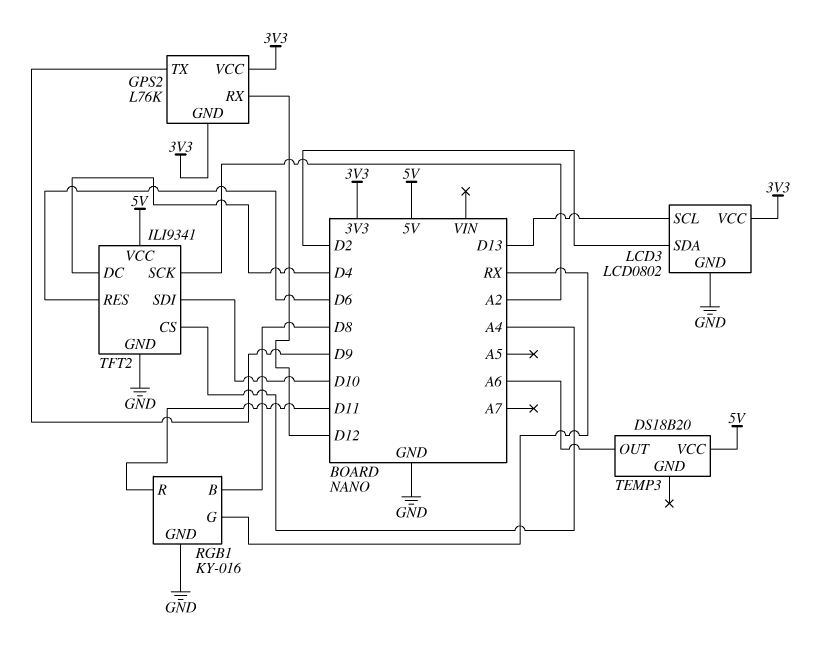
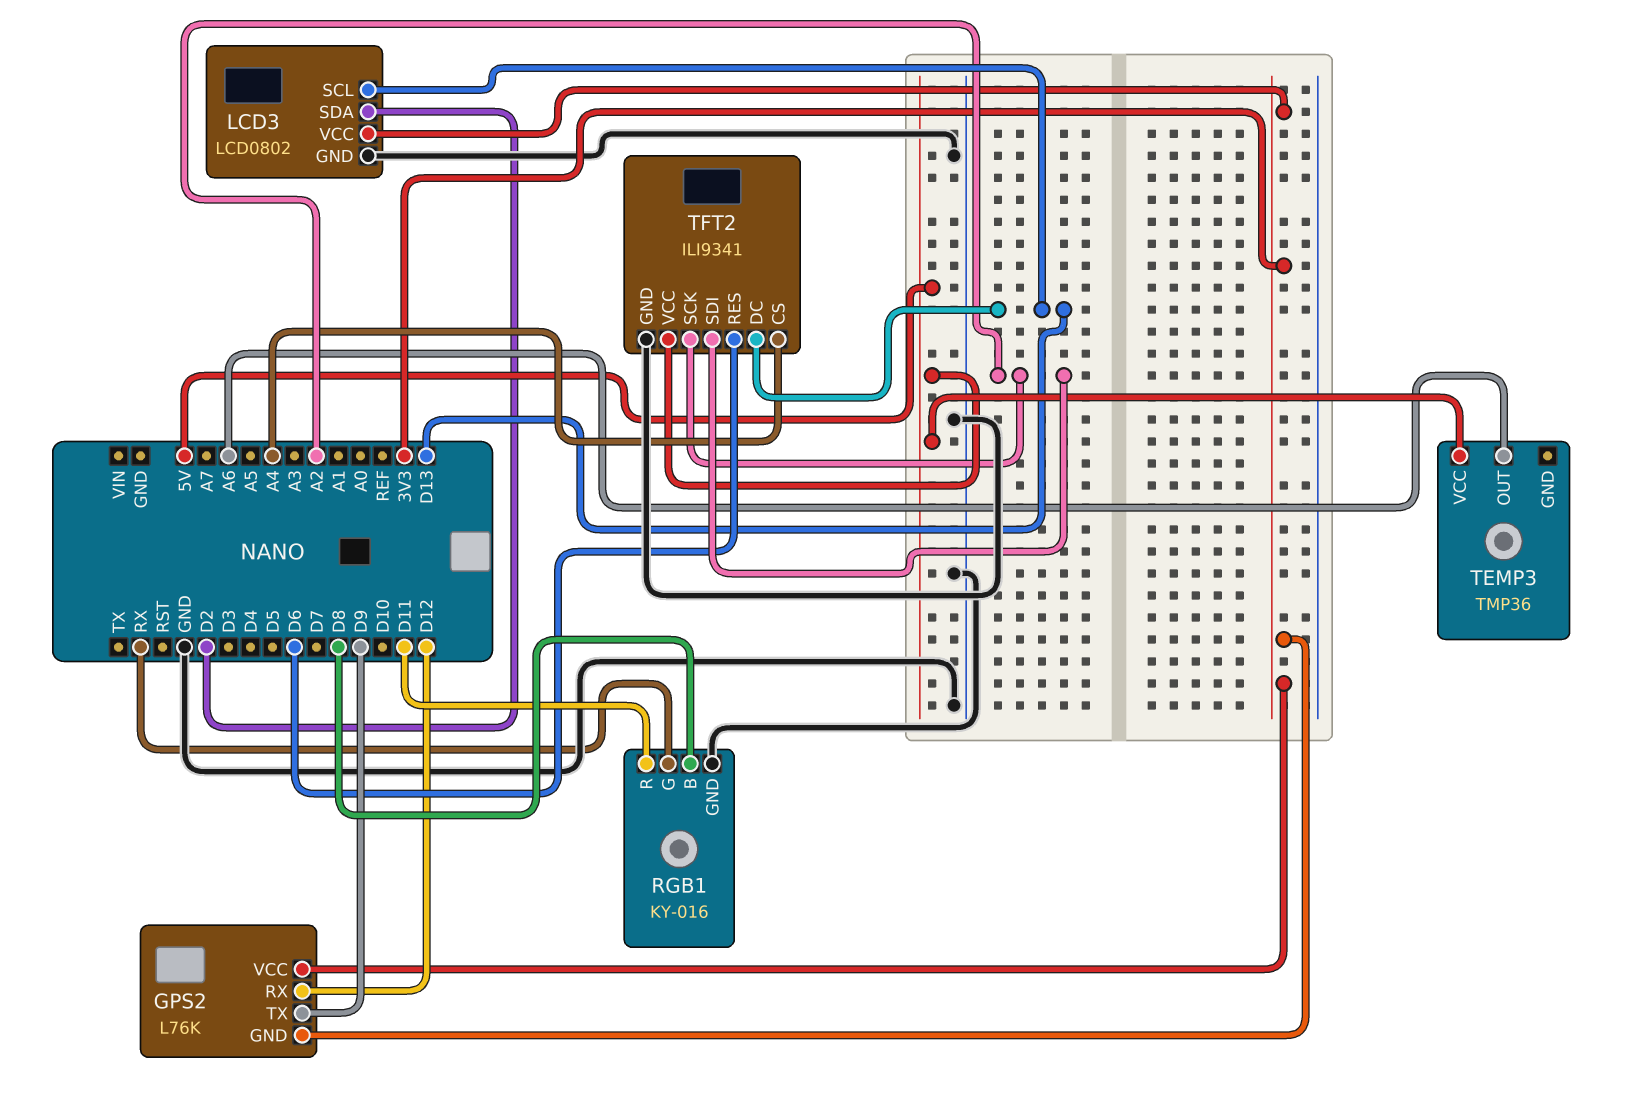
TEMP3: DS18B20 -> TMP36
TFT2 pin DC: D4 -> D13
TFT2 pin SDI: D10 -> A2

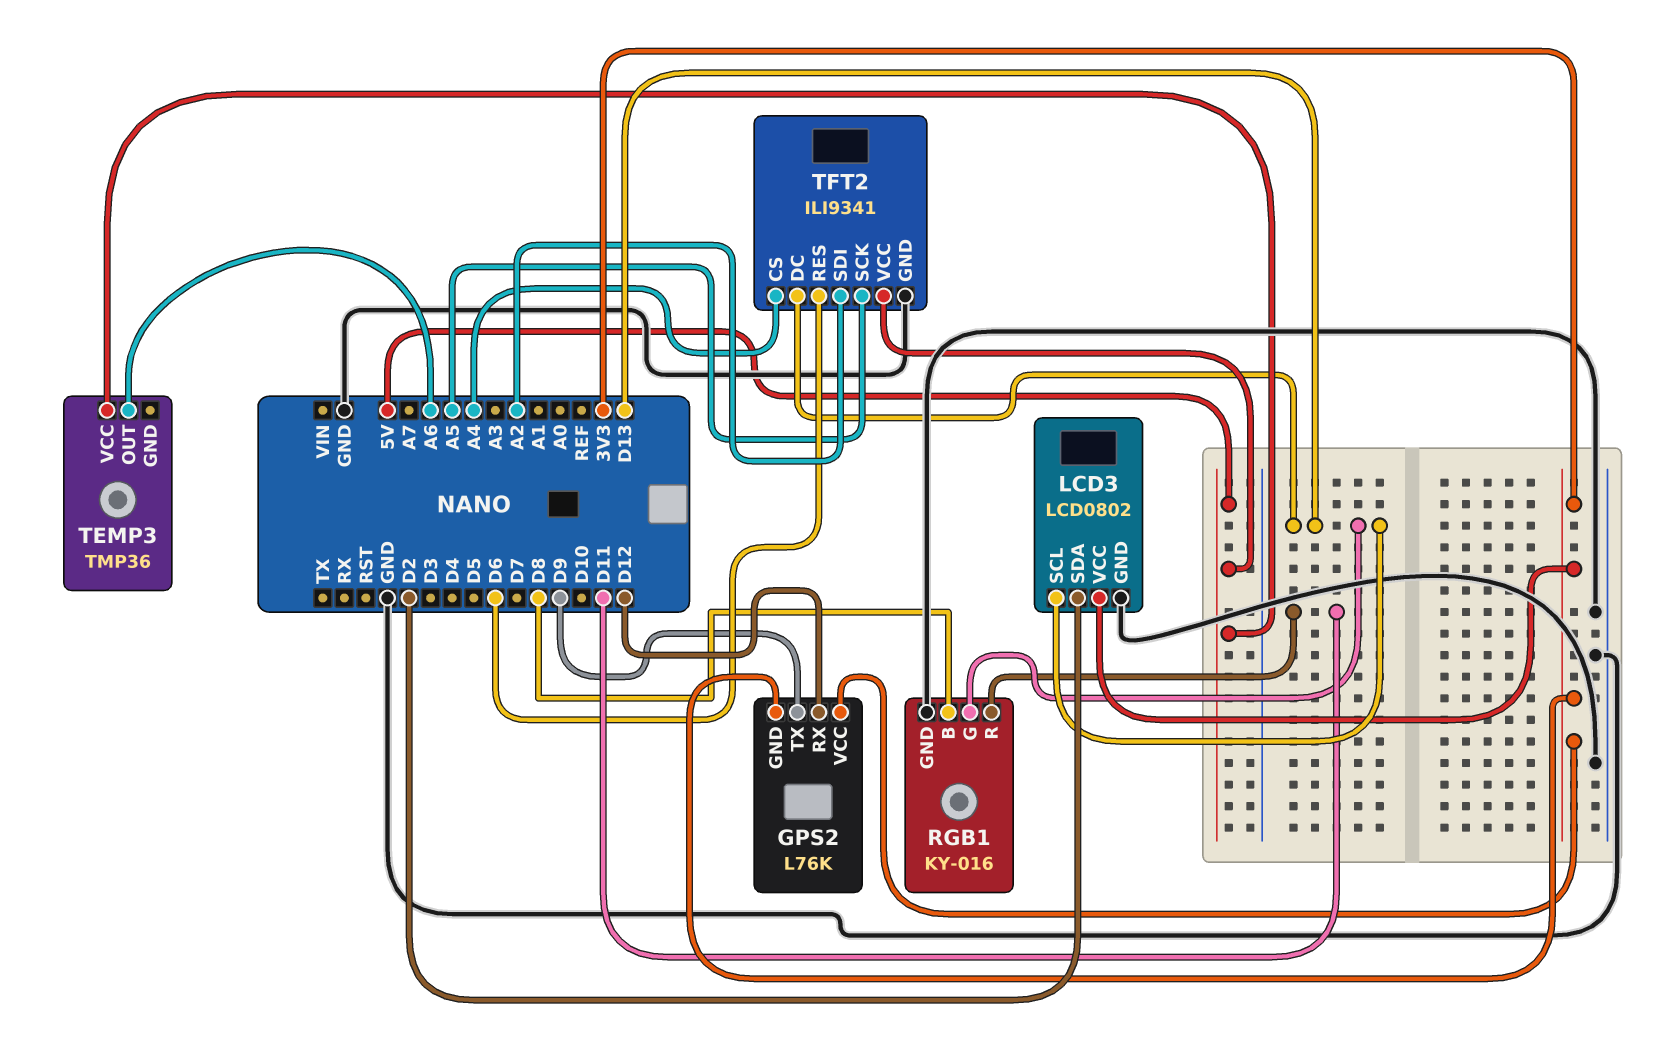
RGB1 pin G: RX -> D13
TFT2 pin SCK: A2 -> A5

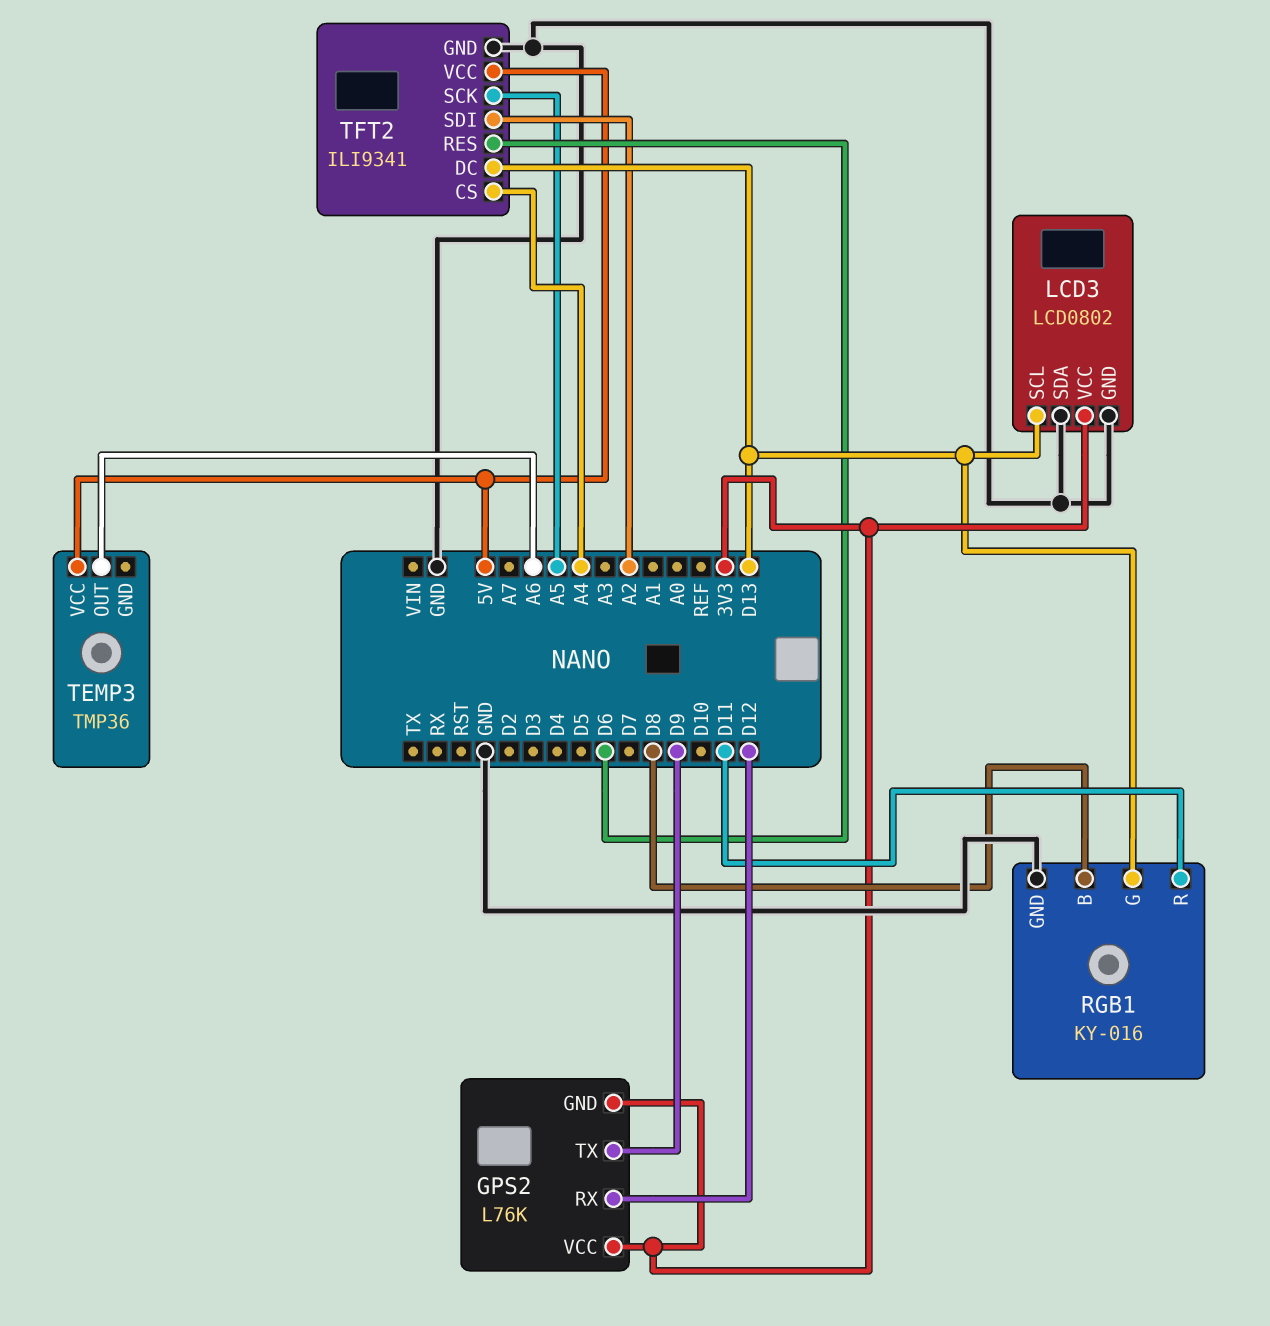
LCD3 pin SDA: D2 -> GND

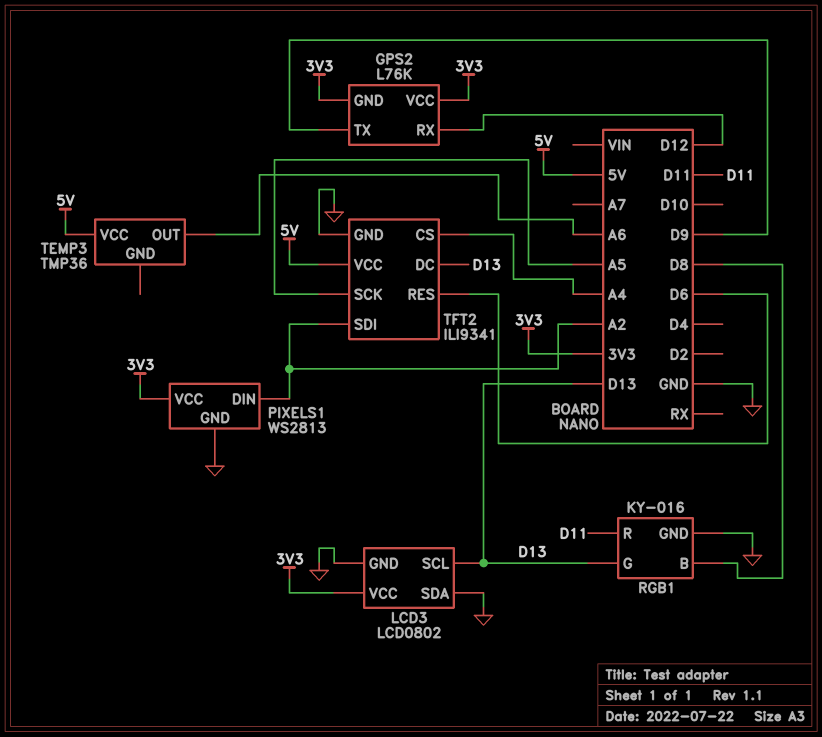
PIXELS1: none -> WS2813
PIXELS1 pin DIN: none -> A2
PIXELS1 pin GND: none -> GND
PIXELS1 pin VCC: none -> 3V3

